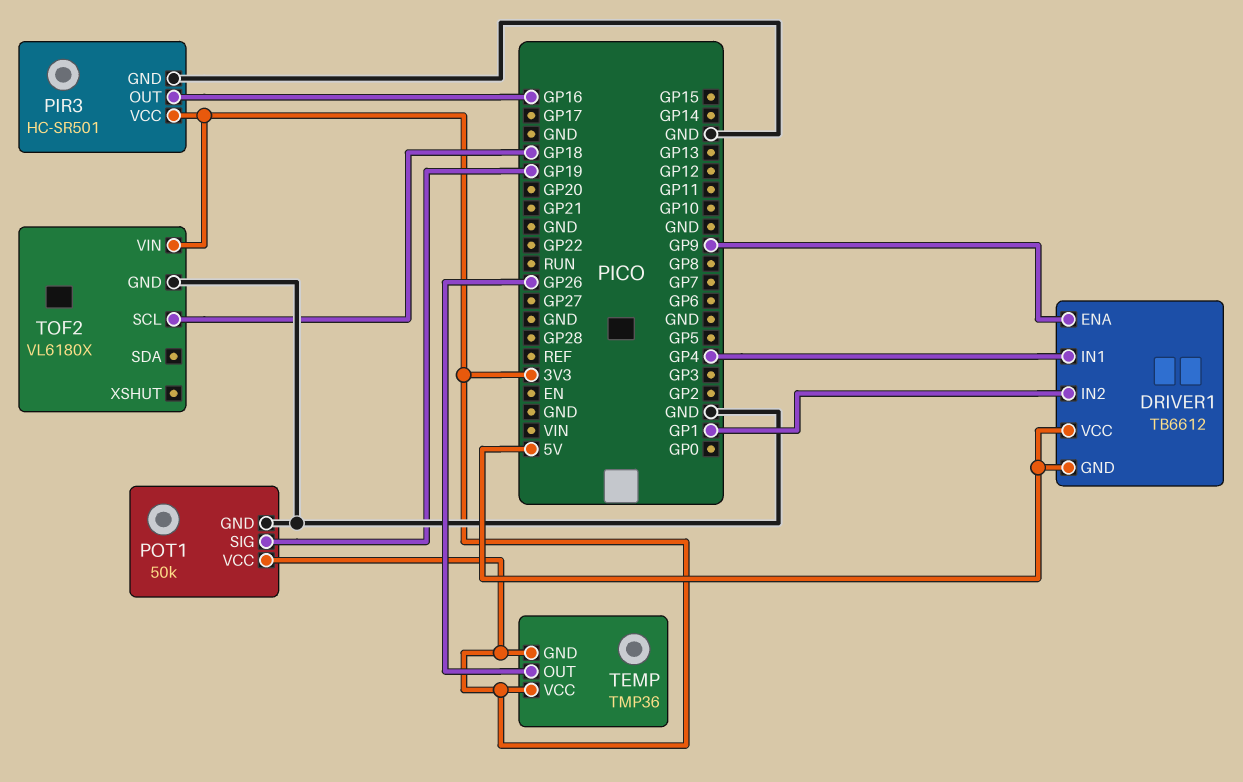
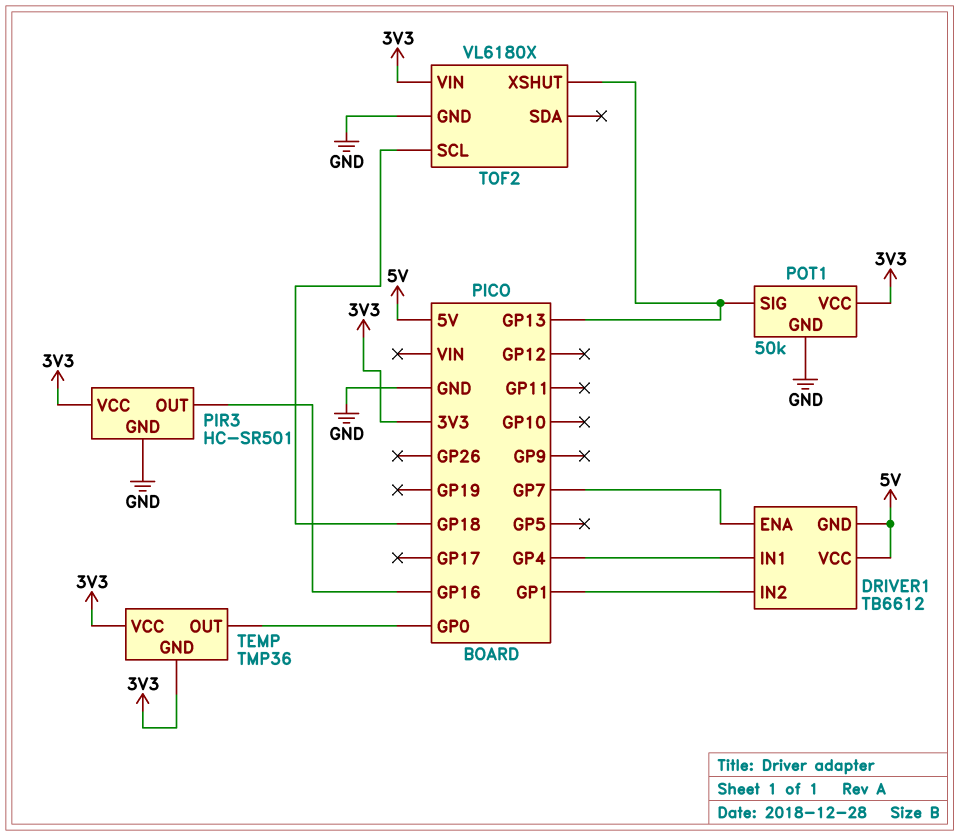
DRIVER1 pin ENA: GP9 -> GP7
POT1 pin SIG: GP19 -> GP13
TEMP pin OUT: GP26 -> GP0
TOF2 pin XSHUT: none -> GP13

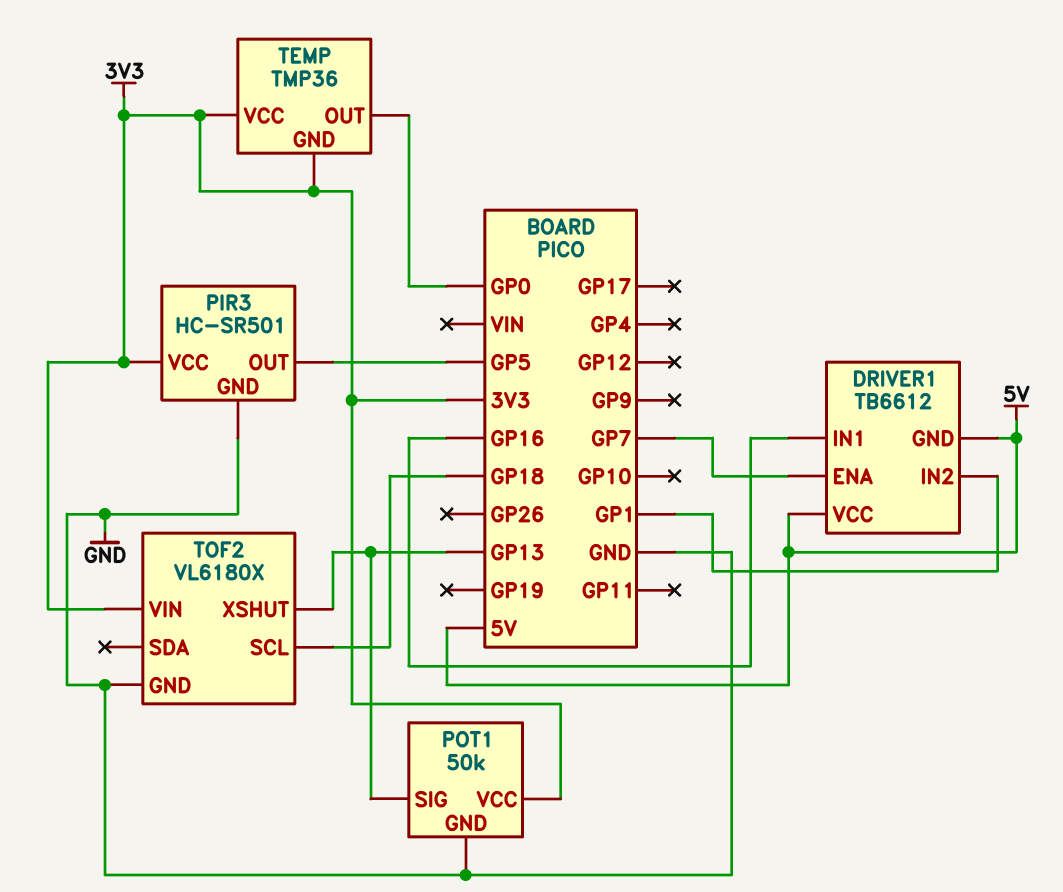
DRIVER1 pin IN1: GP4 -> GP16
PIR3 pin OUT: GP16 -> GP5

